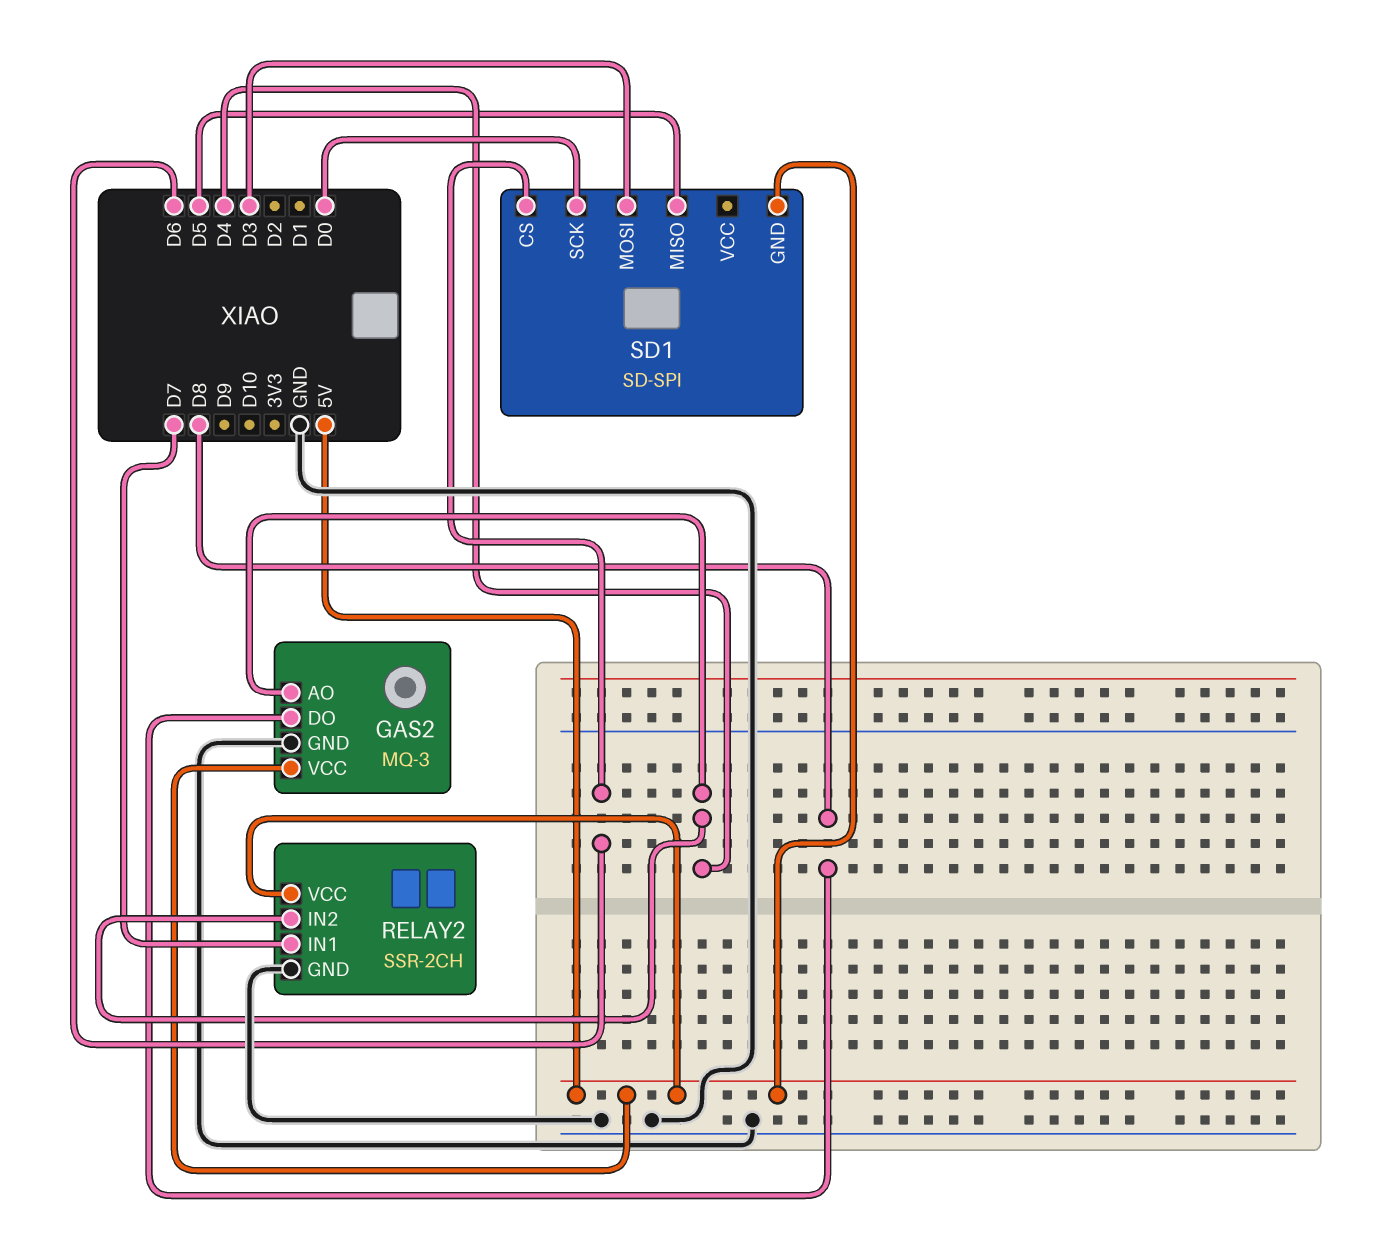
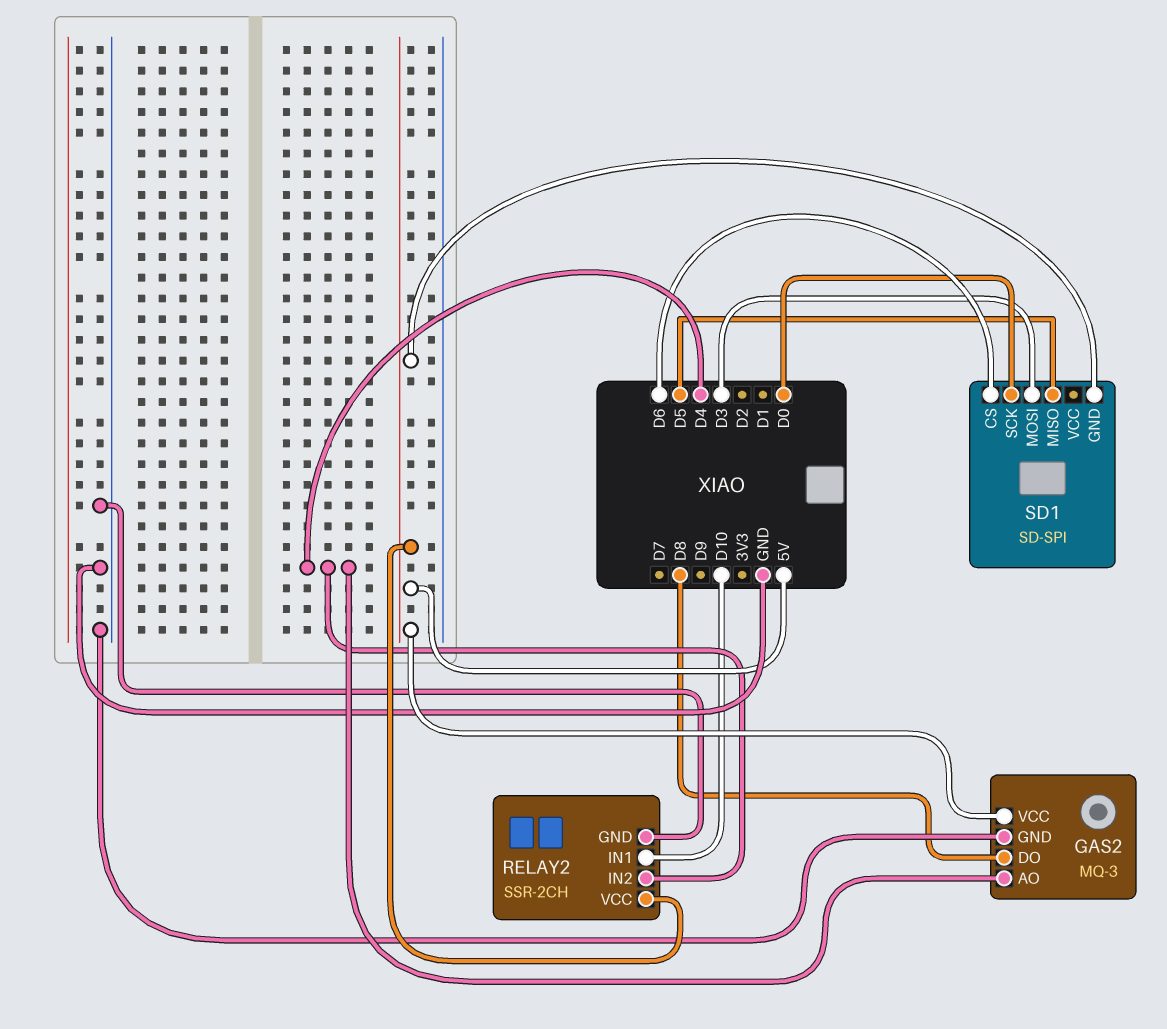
RELAY2 pin IN1: D7 -> D10

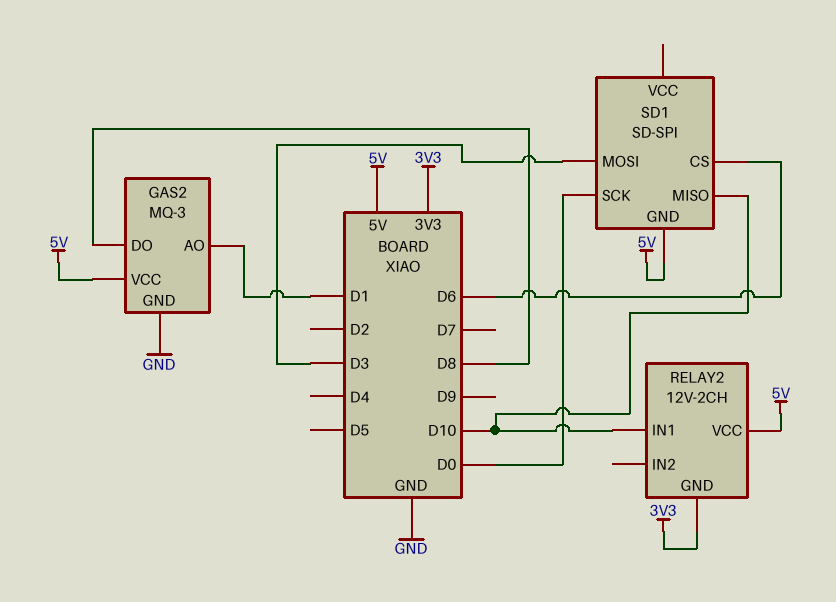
GAS2 pin AO: D4 -> D1
RELAY2: SSR-2CH -> 12V-2CH
RELAY2 pin GND: GND -> 3V3
RELAY2 pin IN2: D4 -> none
SD1 pin MISO: D5 -> D10

